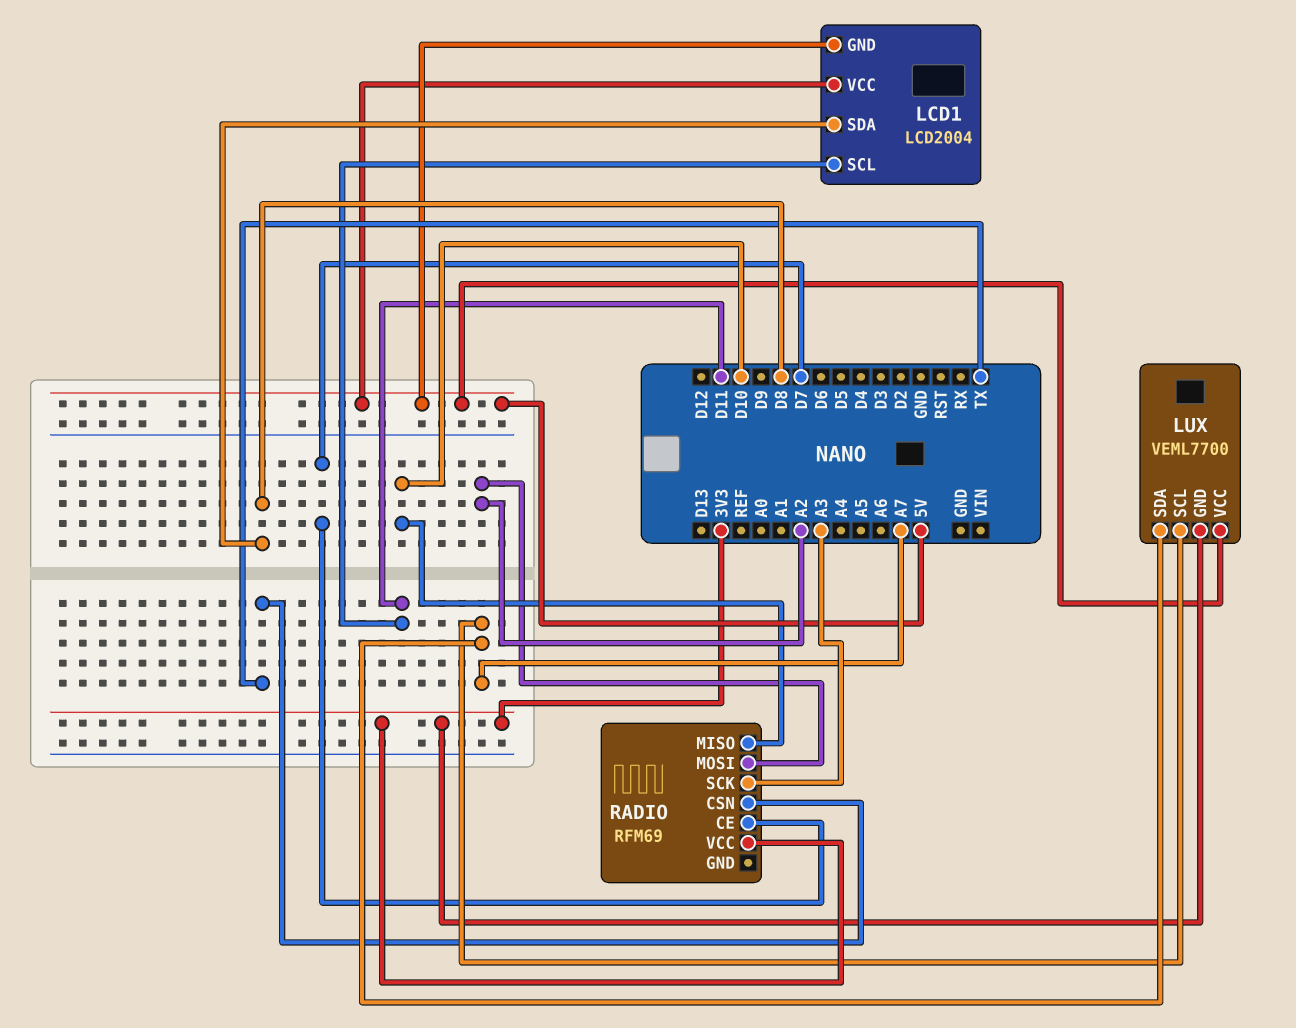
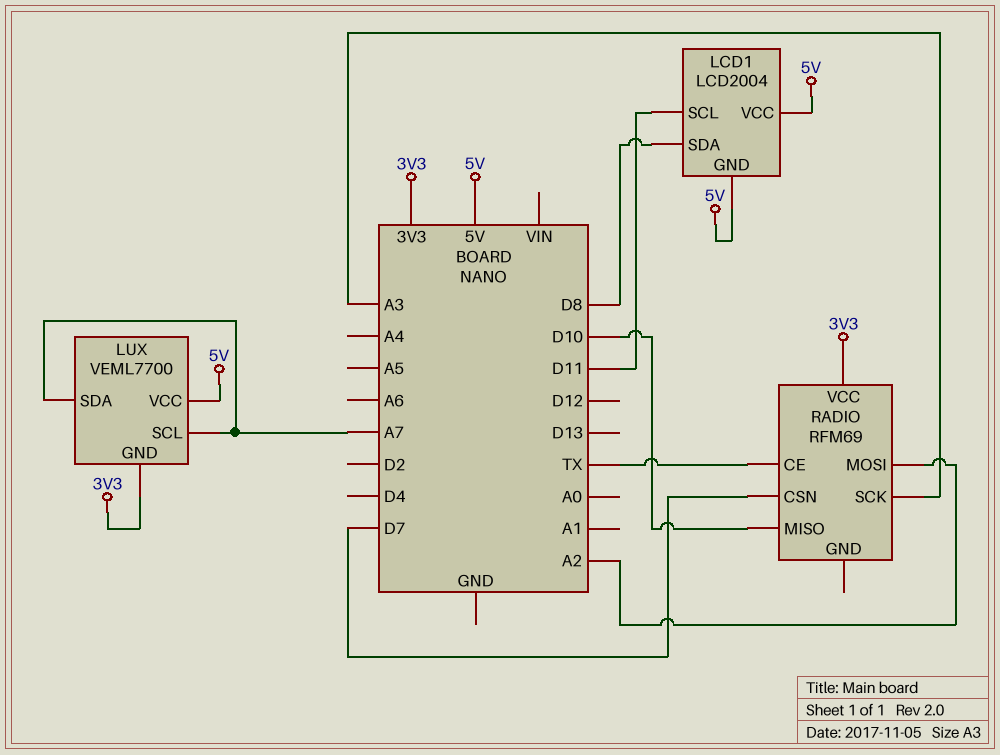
RADIO pin CE: D7 -> TX
RADIO pin CSN: TX -> D7

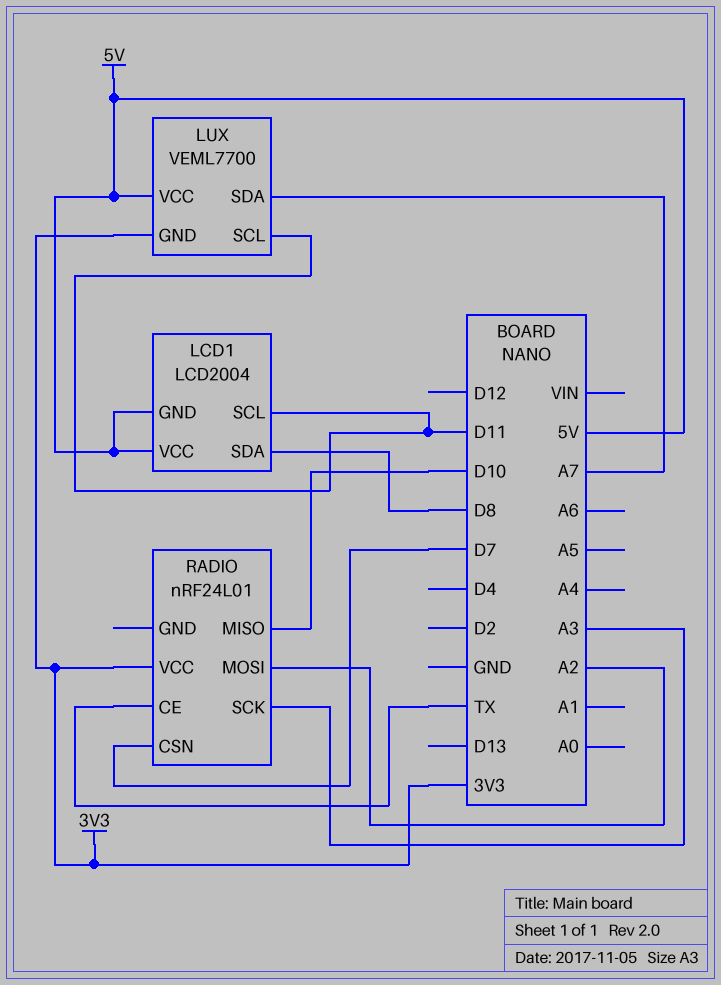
LUX pin SCL: A7 -> D11
RADIO: RFM69 -> nRF24L01

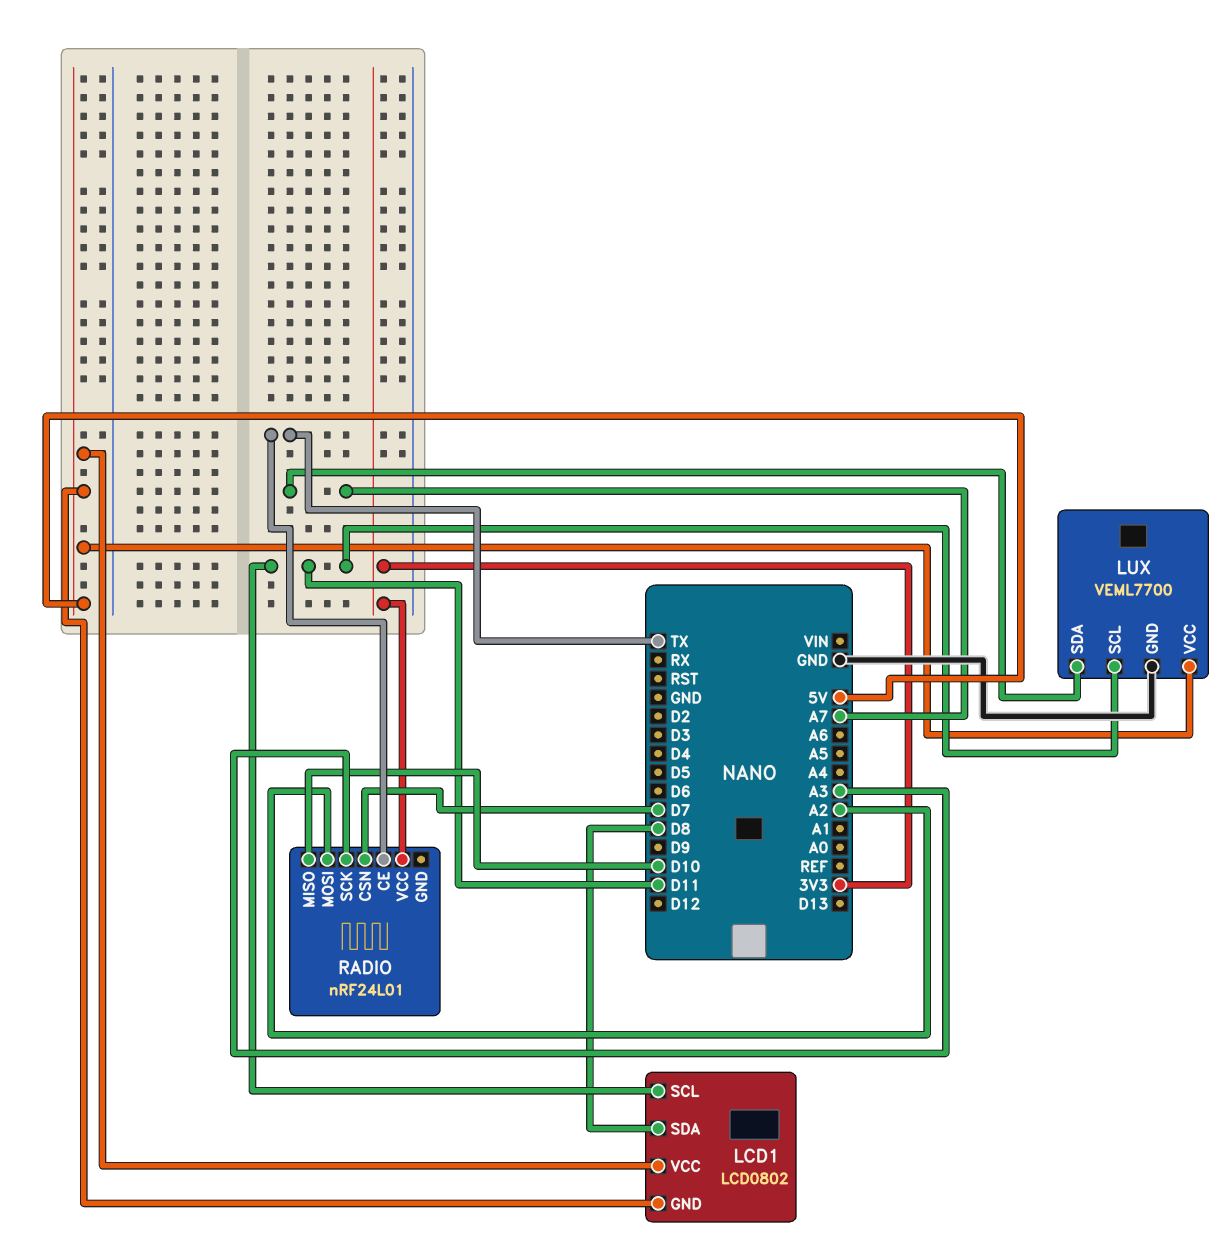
LCD1: LCD2004 -> LCD0802
LUX pin GND: 3V3 -> GND

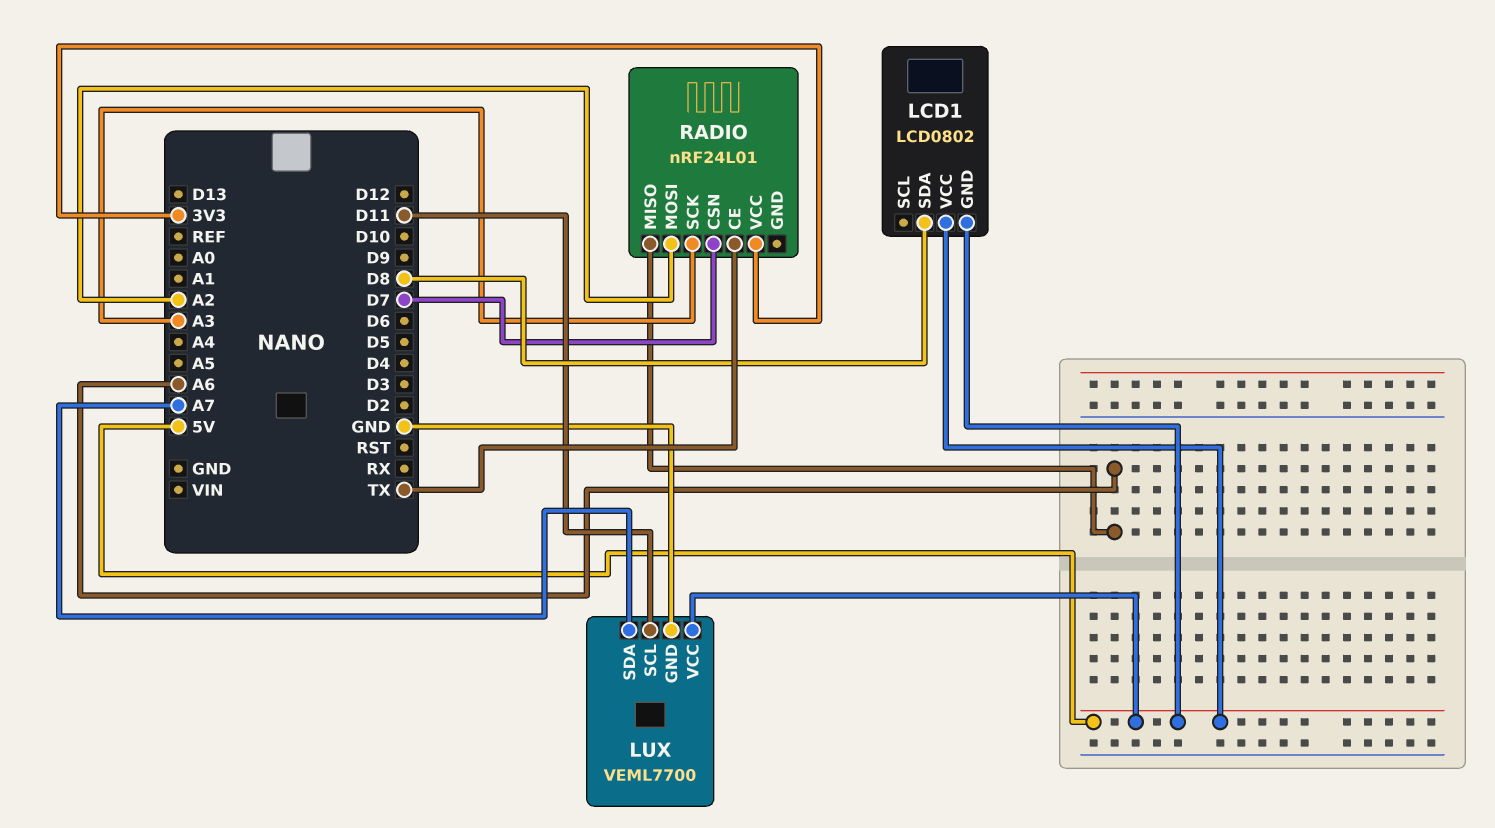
LCD1 pin SCL: D11 -> none
RADIO pin MISO: D10 -> A6

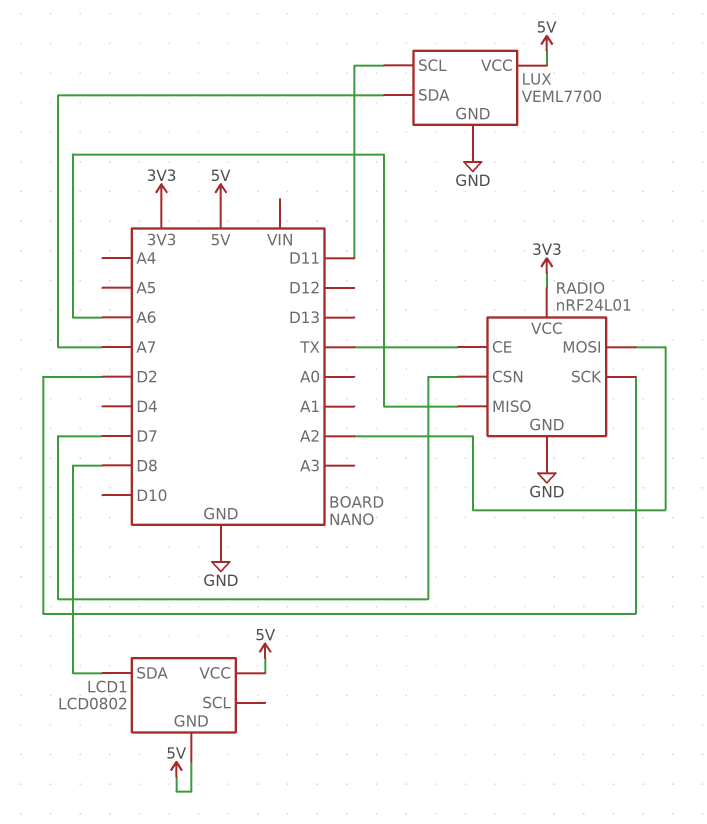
RADIO pin GND: none -> GND
RADIO pin SCK: A3 -> D2

